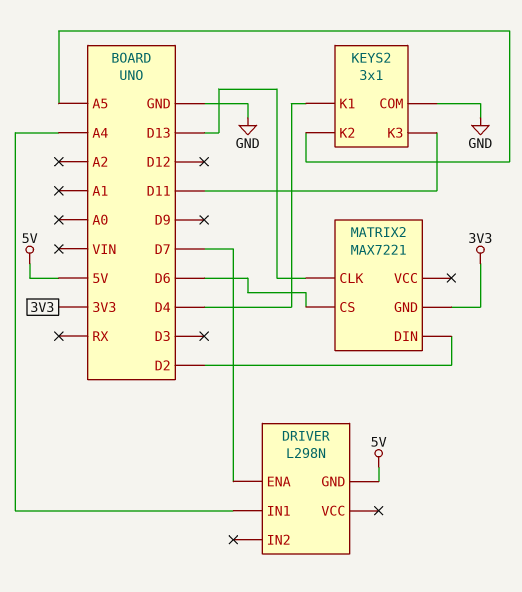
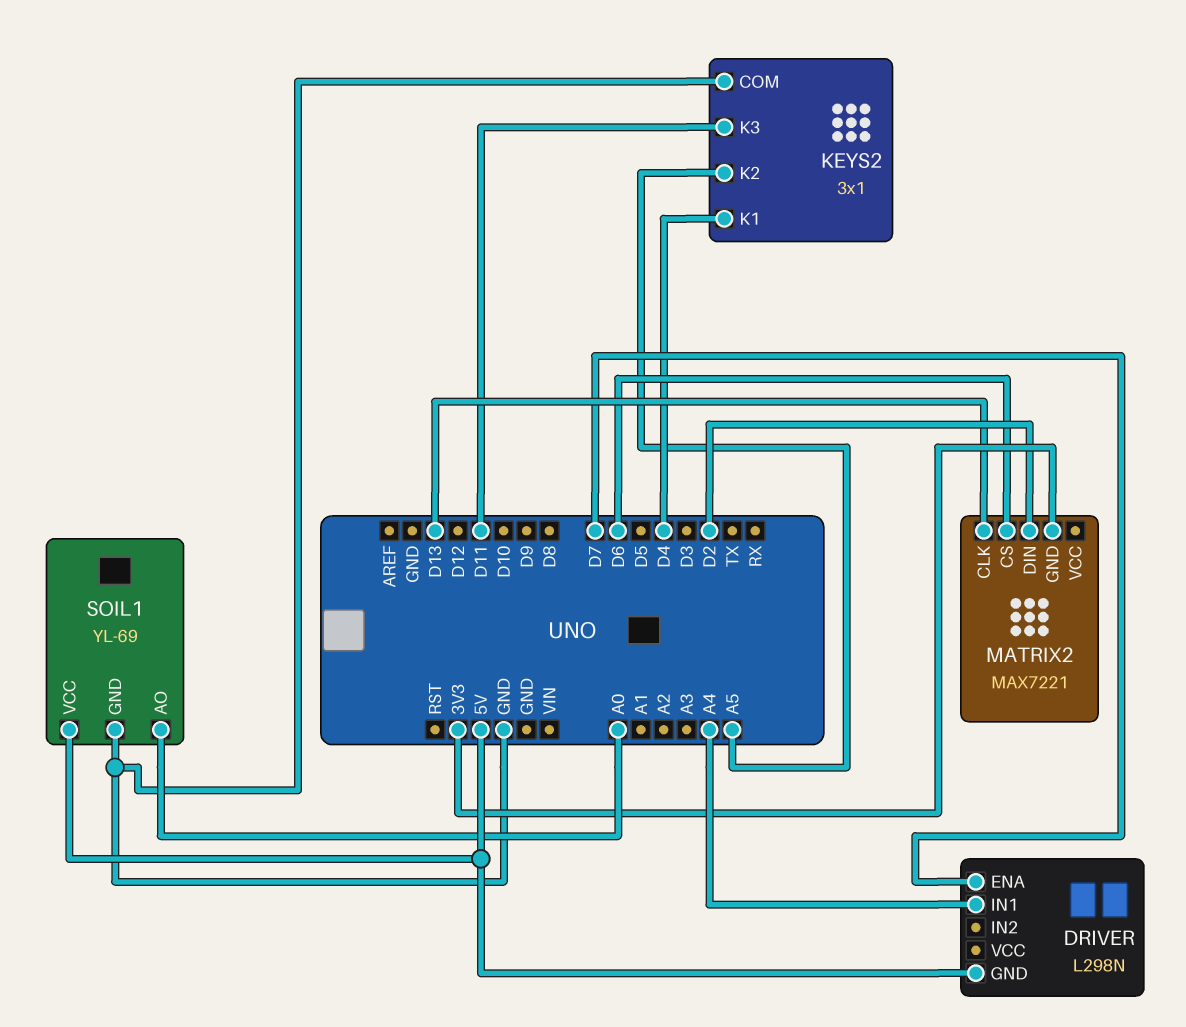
SOIL1: none -> YL-69
SOIL1 pin AO: none -> A0
SOIL1 pin GND: none -> GND
SOIL1 pin VCC: none -> 5V

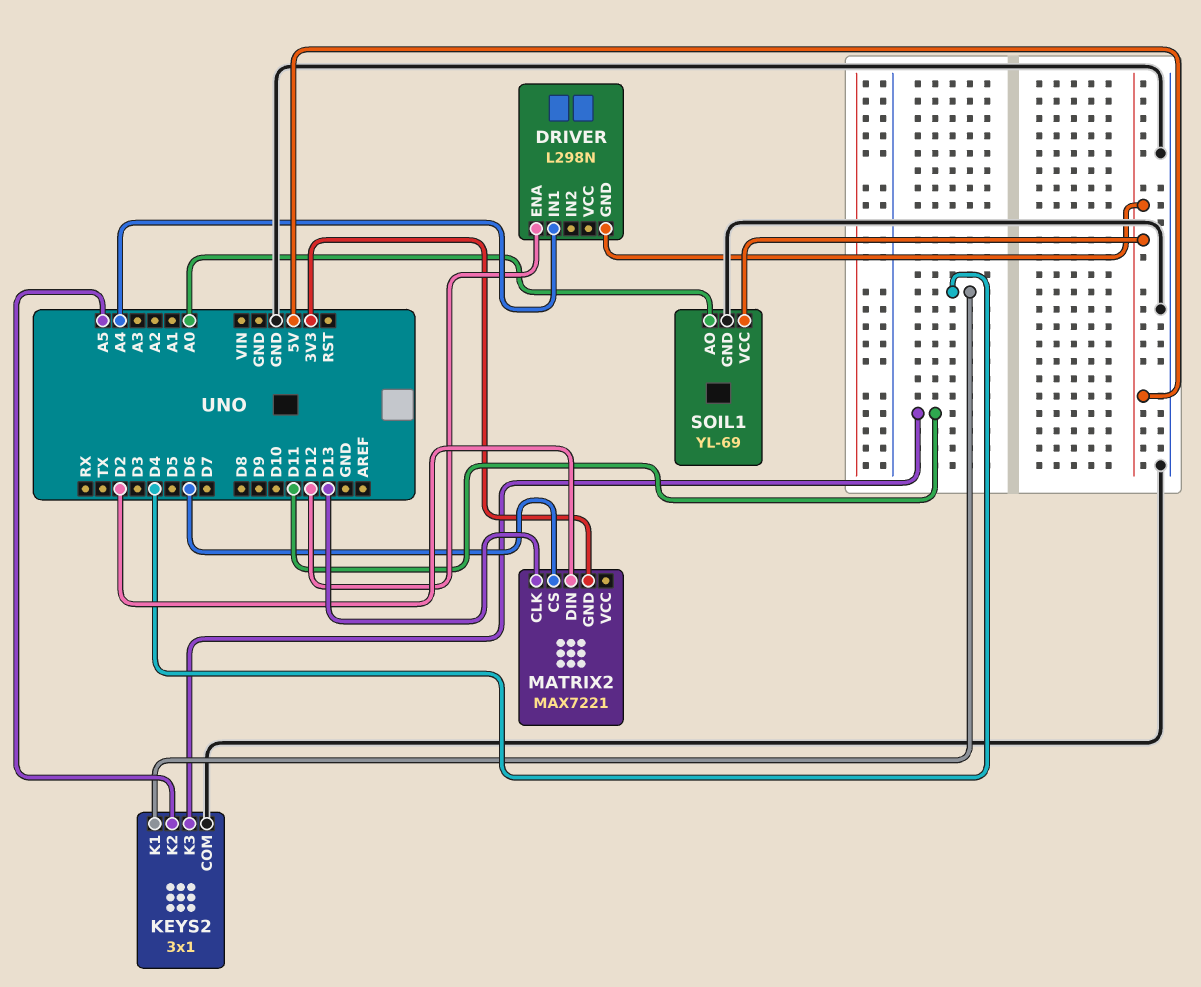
DRIVER pin ENA: D7 -> D12

